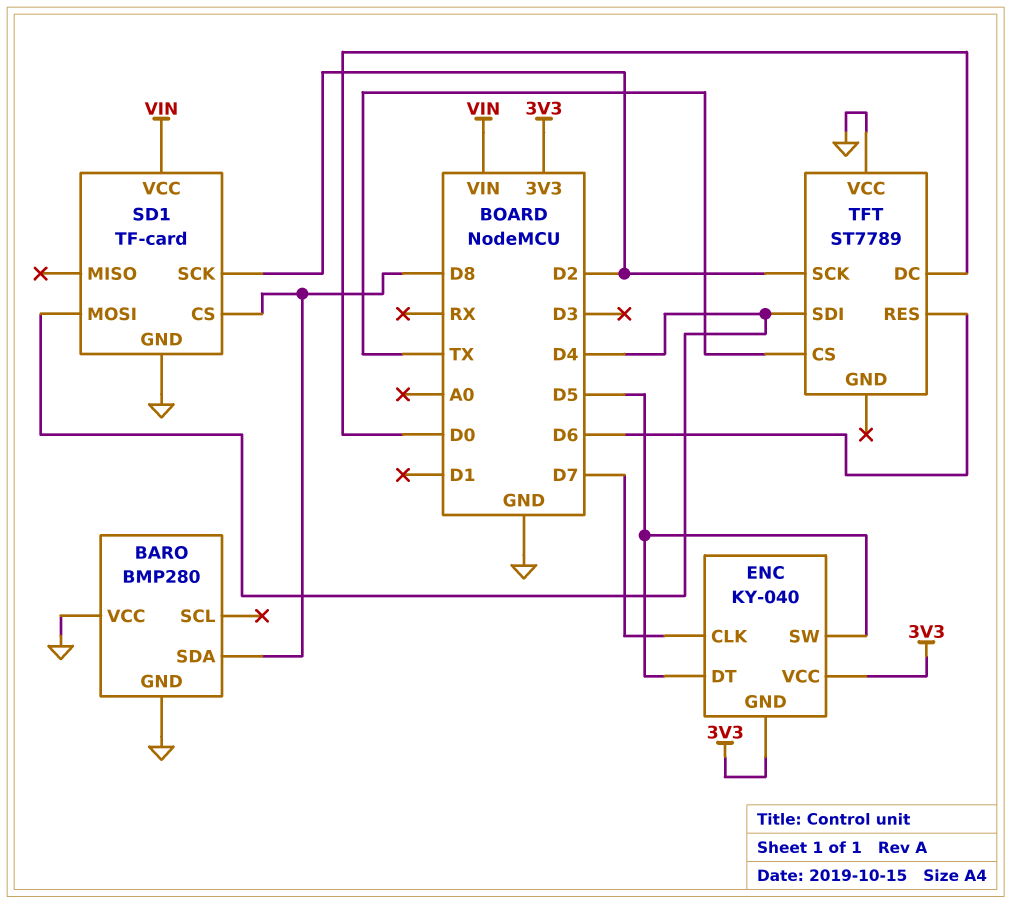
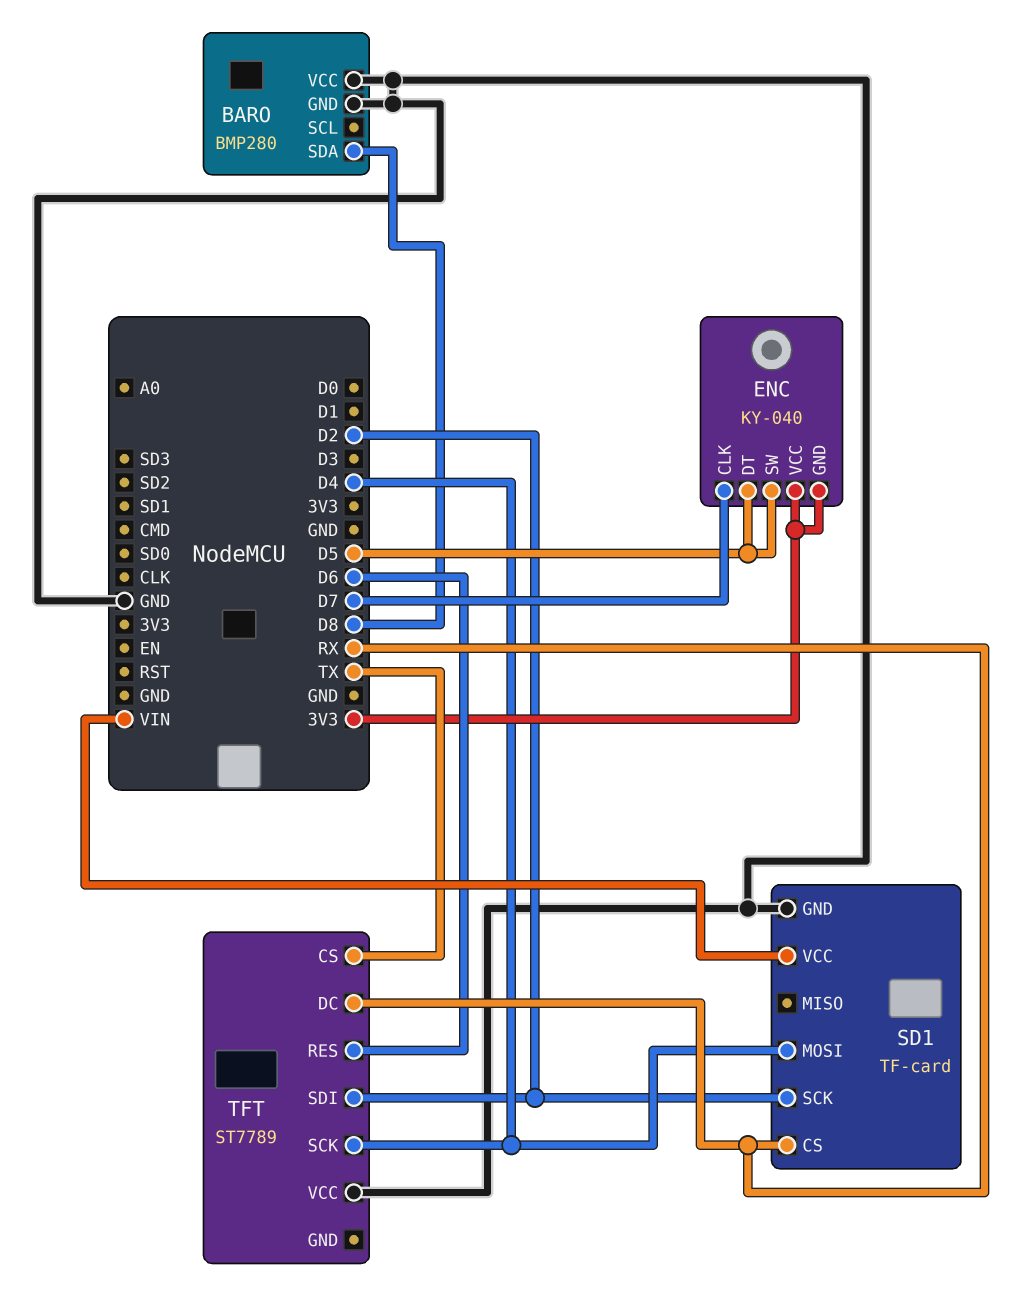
SD1 pin CS: D8 -> RX
TFT pin DC: D0 -> RX
TFT pin SCK: D2 -> D4
TFT pin SDI: D4 -> D2

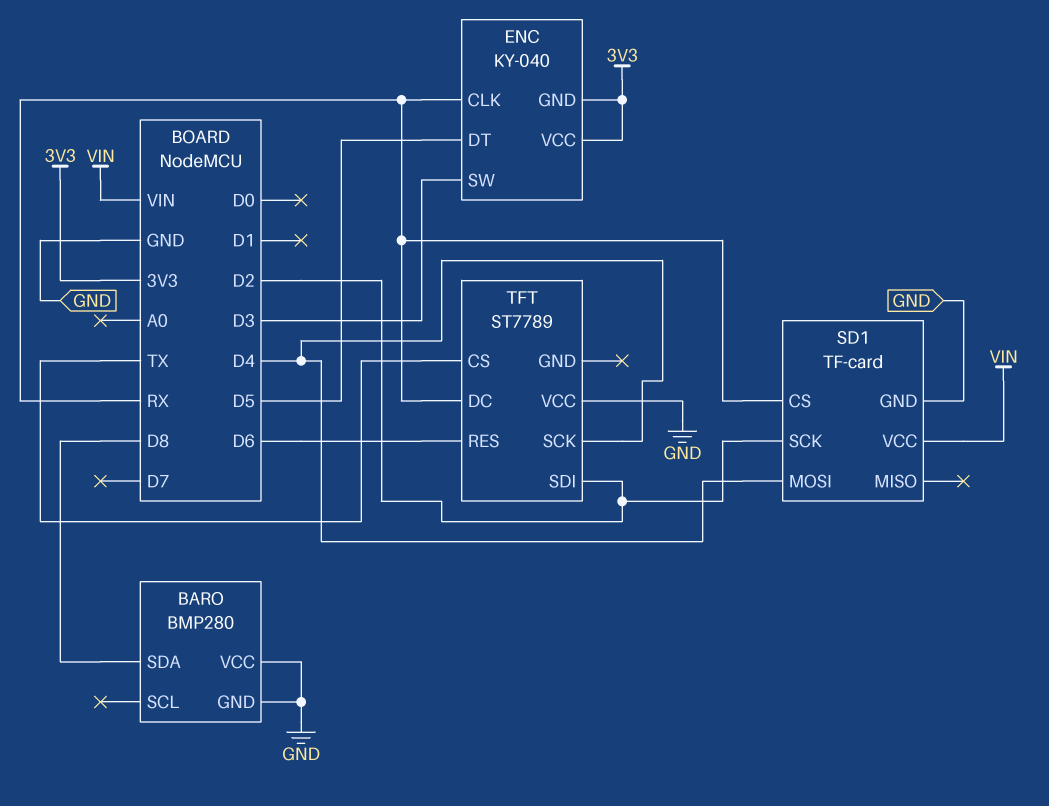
ENC pin CLK: D7 -> RX
ENC pin SW: D5 -> D3

